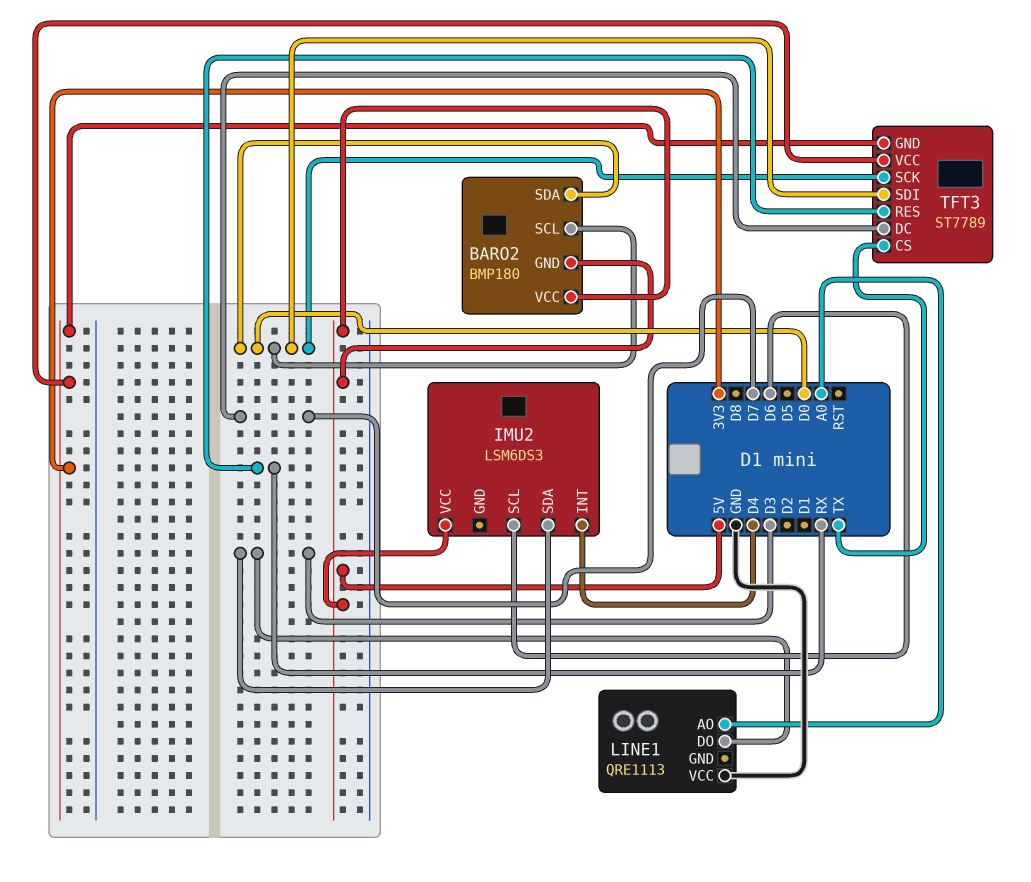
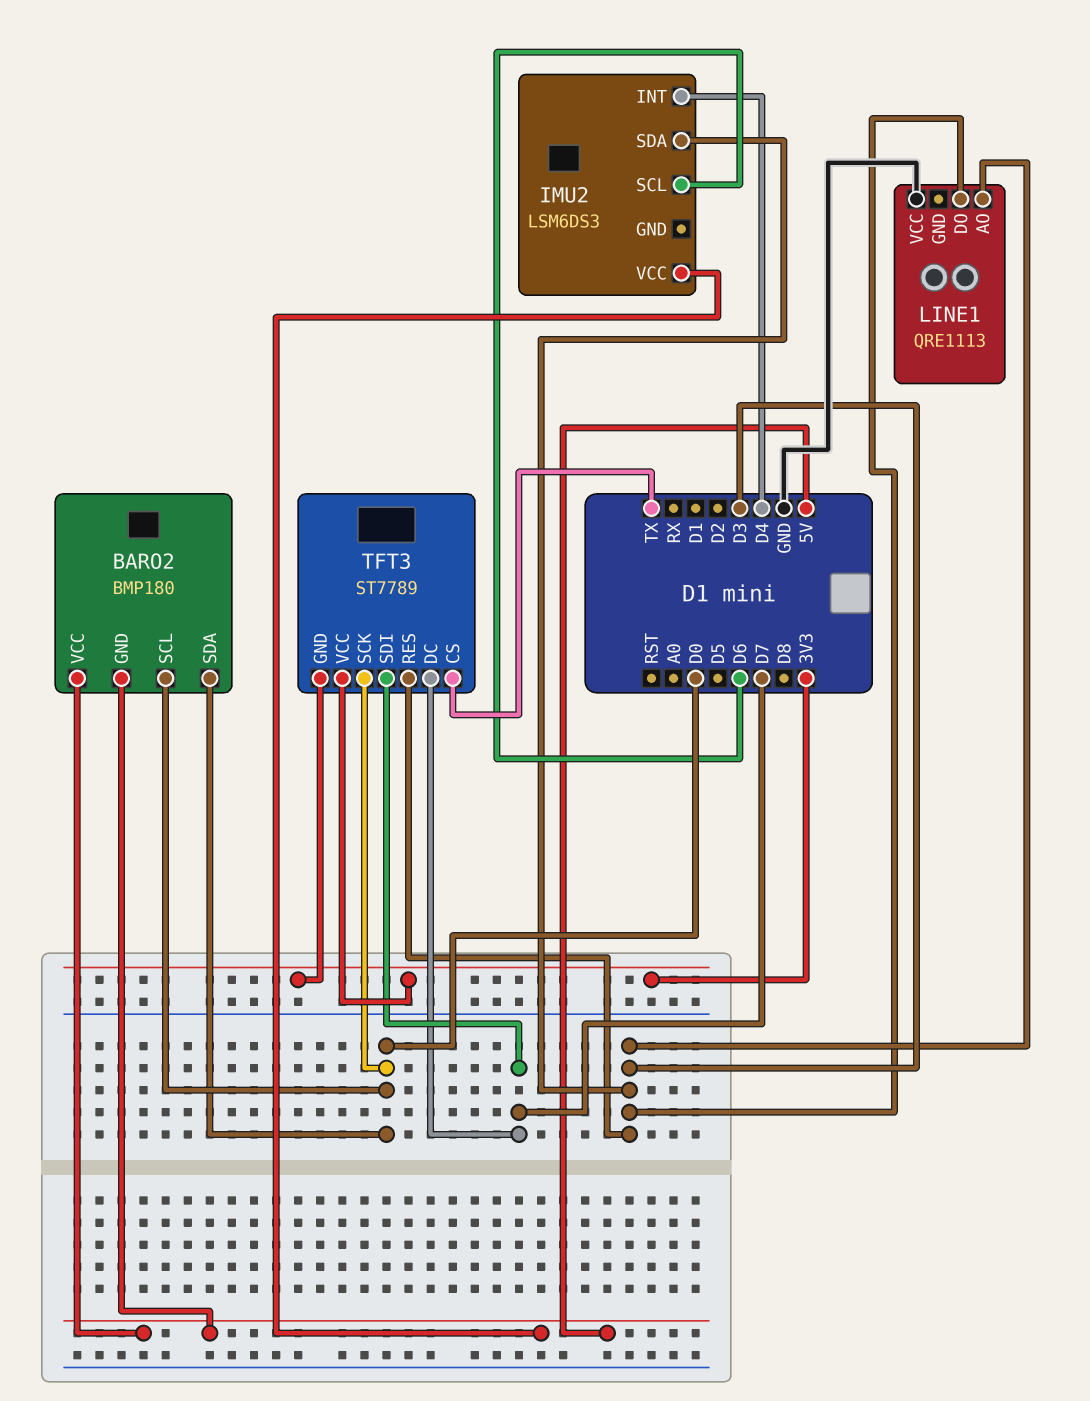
LINE1 pin AO: A0 -> D3
TFT3 pin RES: RX -> D3
TFT3 pin SDI: D0 -> D7

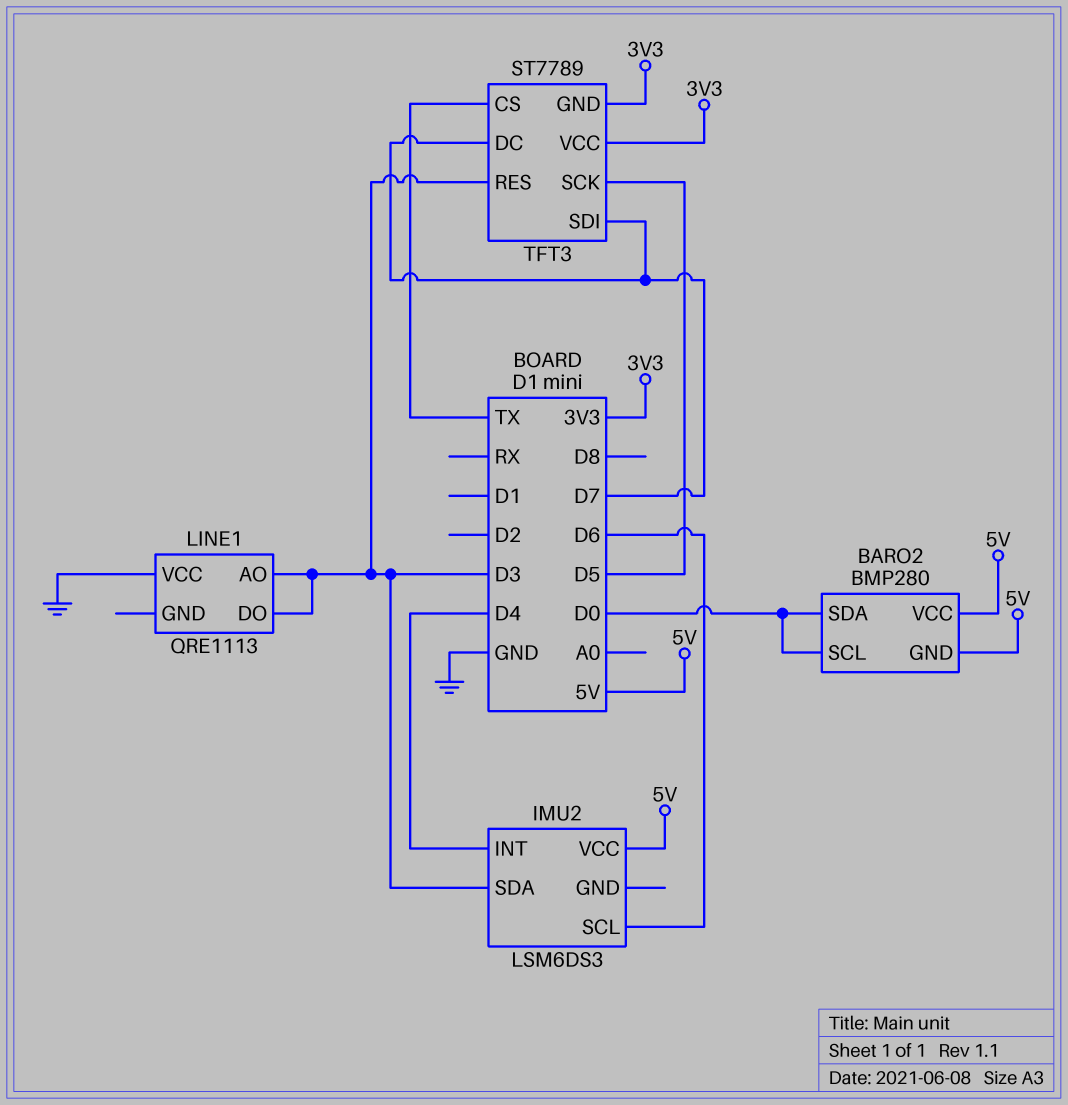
BARO2: BMP180 -> BMP280
TFT3 pin SCK: D0 -> D5

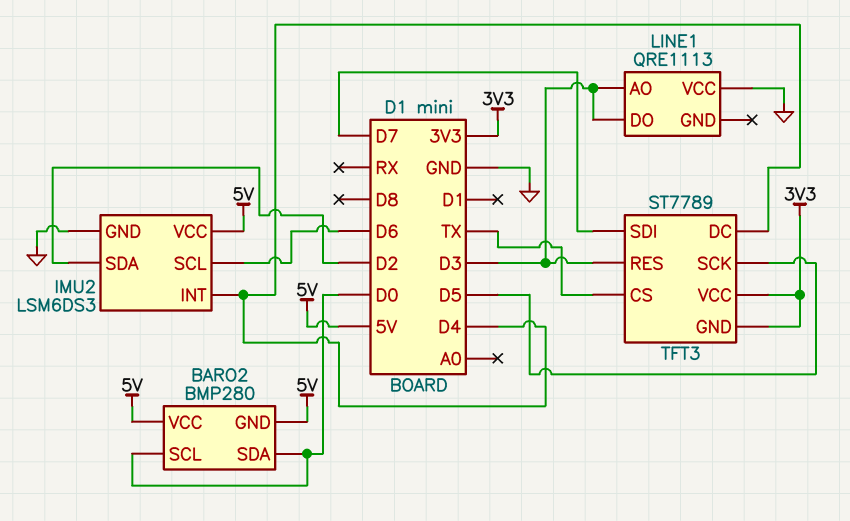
IMU2 pin GND: none -> GND
IMU2 pin SDA: D3 -> D2
TFT3 pin DC: D7 -> D4

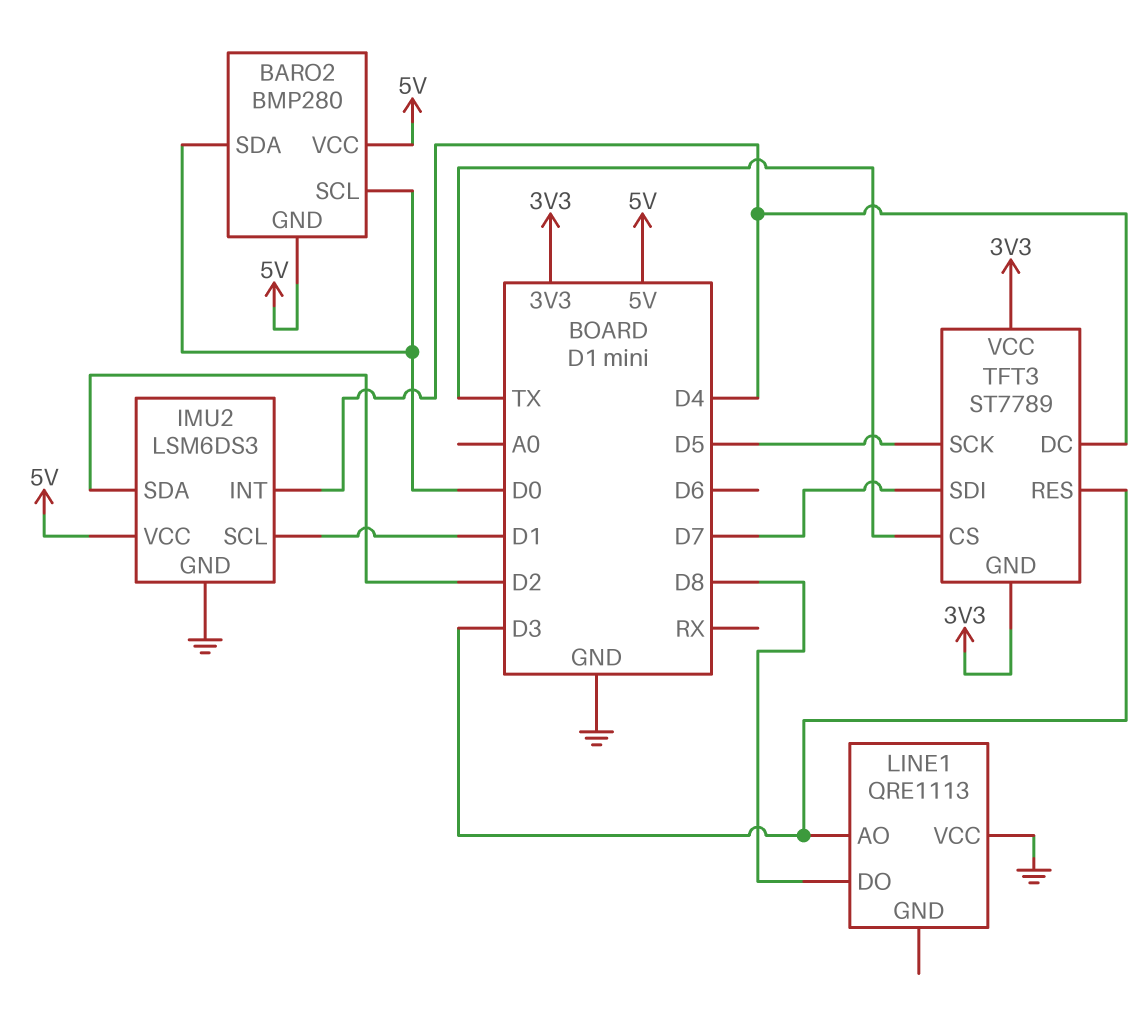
IMU2 pin SCL: D6 -> D1
LINE1 pin DO: D3 -> D8

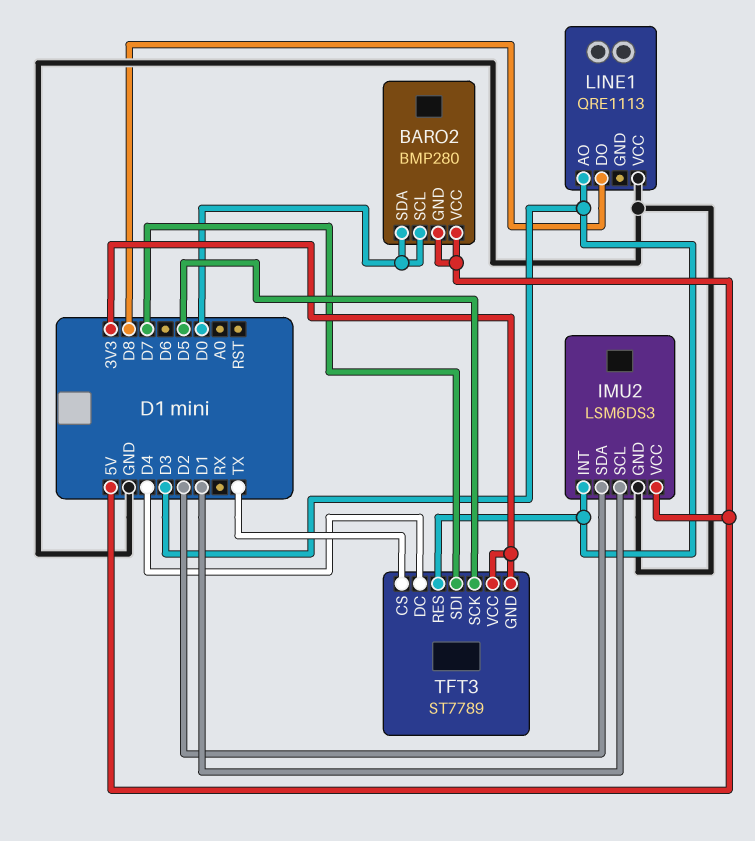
IMU2 pin INT: D4 -> D3

